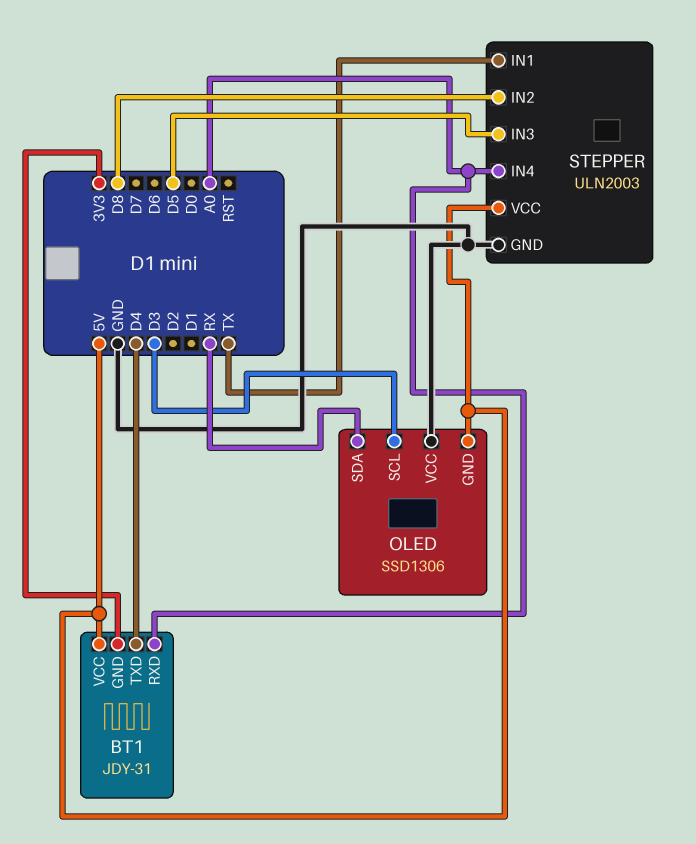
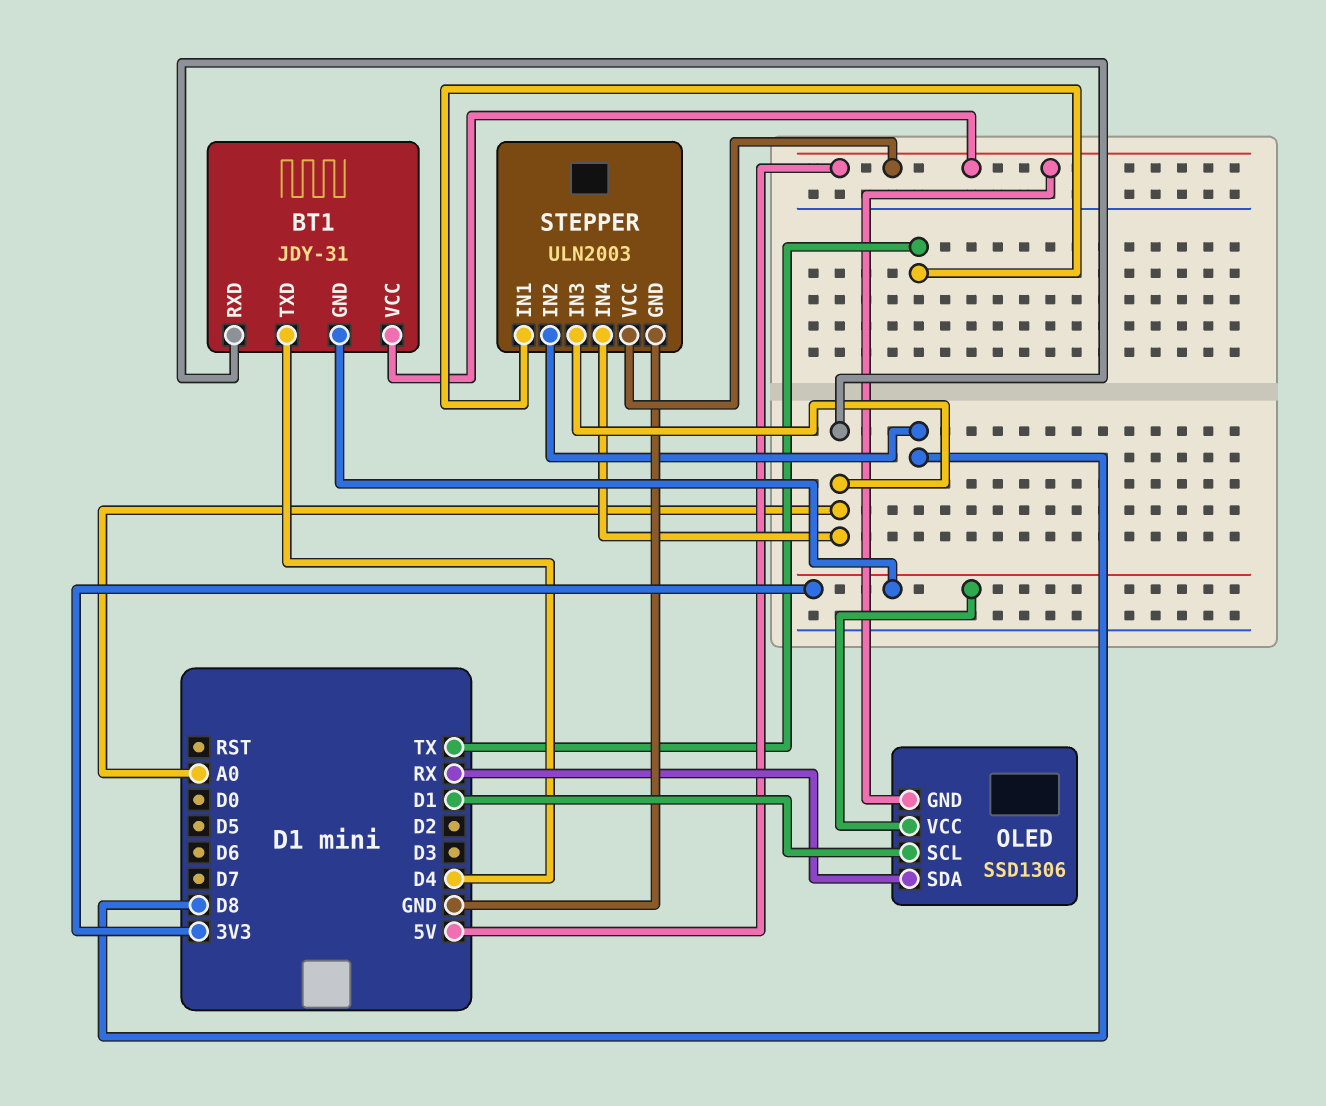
OLED pin SCL: D3 -> D1
OLED pin VCC: GND -> 3V3
STEPPER pin IN3: D5 -> A0

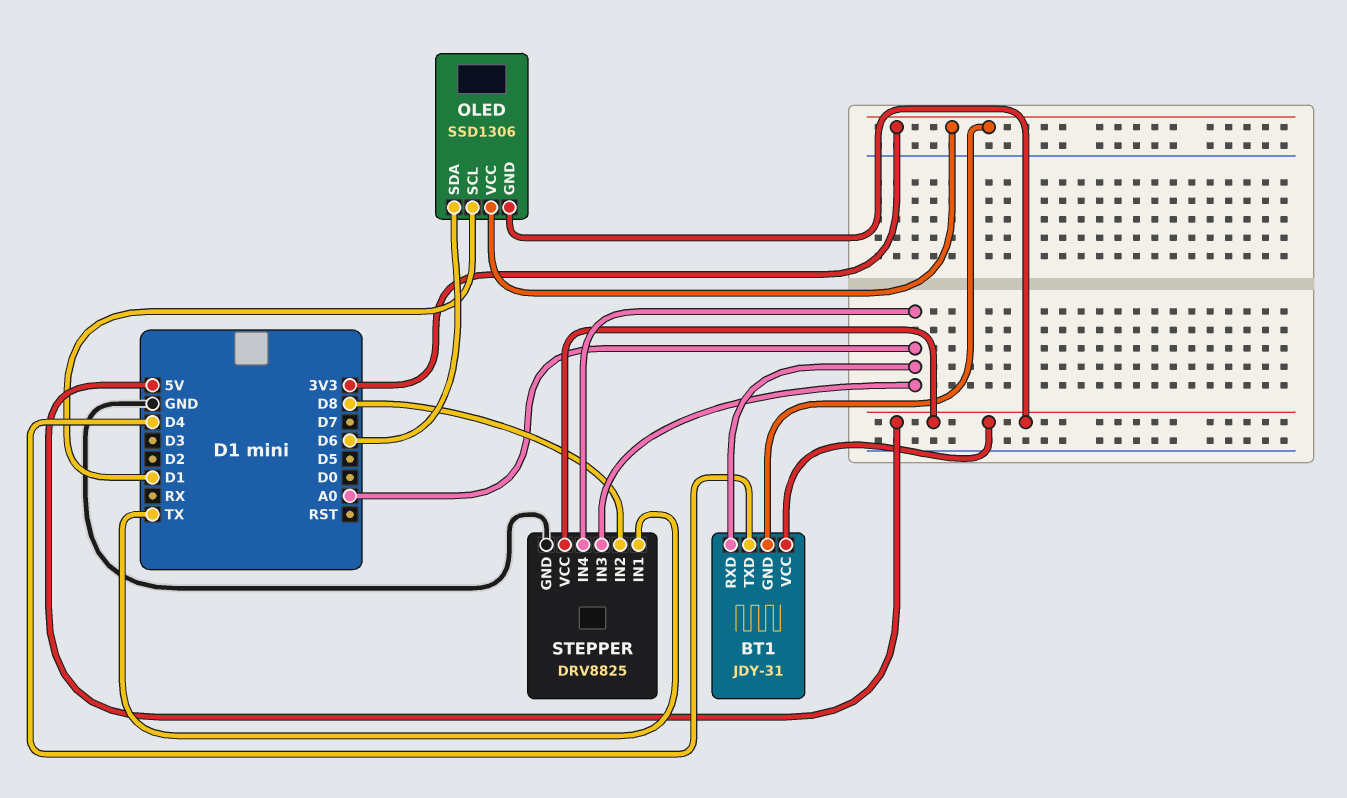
OLED pin SDA: RX -> D6
STEPPER: ULN2003 -> DRV8825

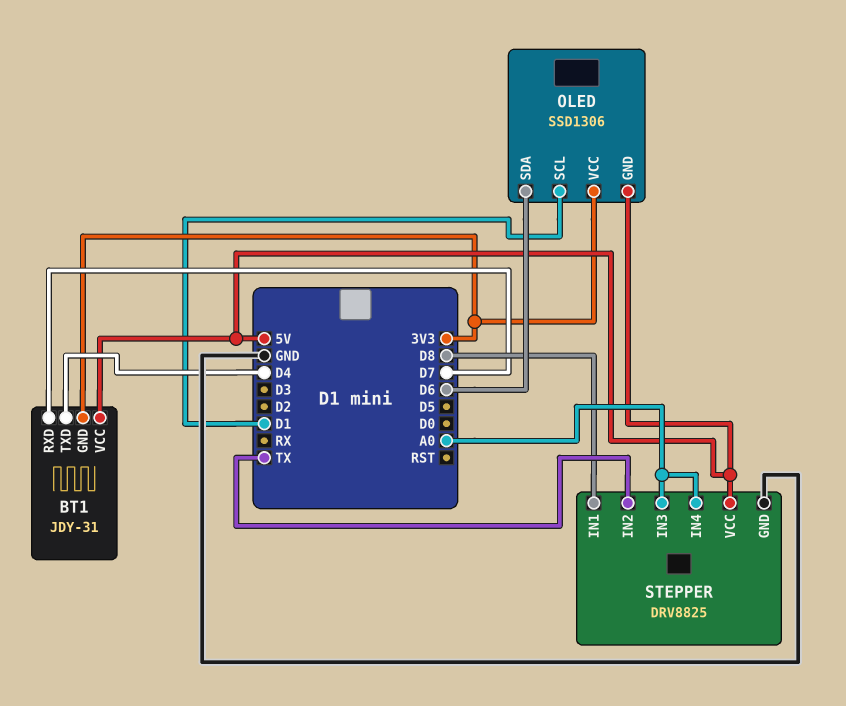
BT1 pin RXD: A0 -> D7
STEPPER pin IN1: TX -> D8
STEPPER pin IN2: D8 -> TX

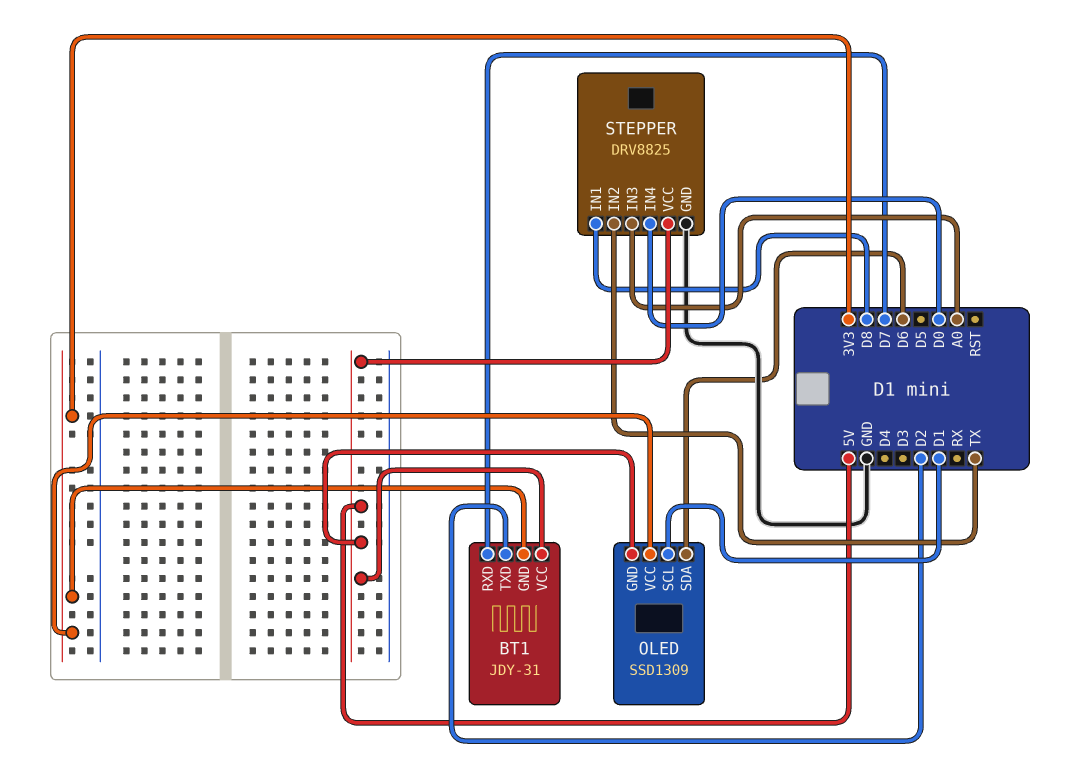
BT1 pin TXD: D4 -> D2
OLED: SSD1306 -> SSD1309
STEPPER pin IN4: A0 -> D0

